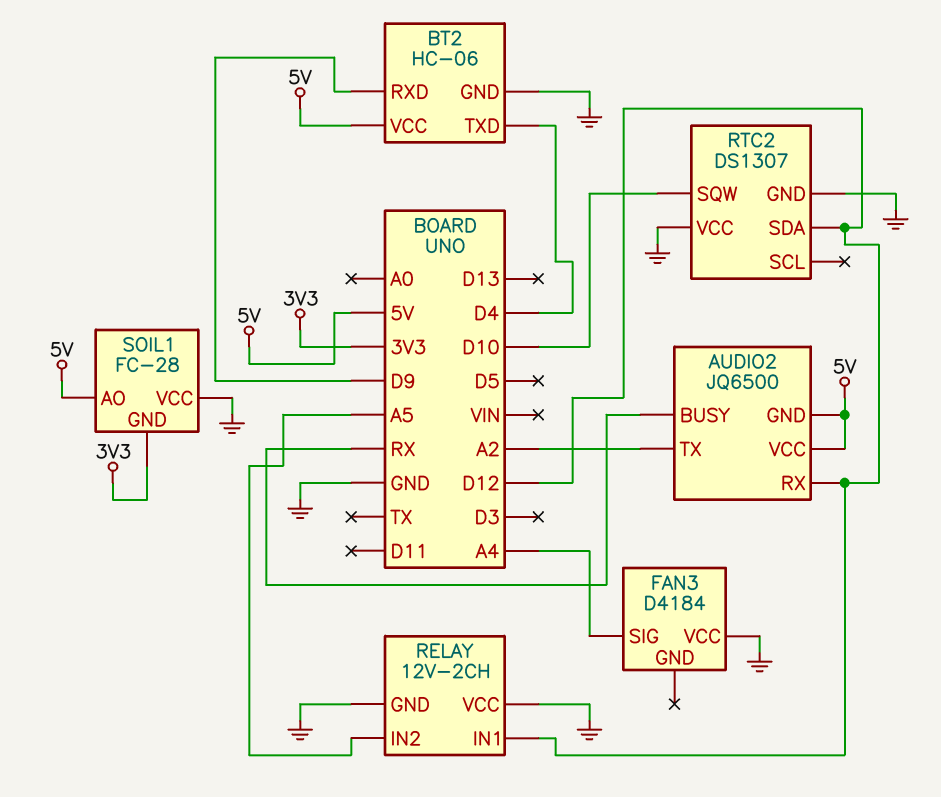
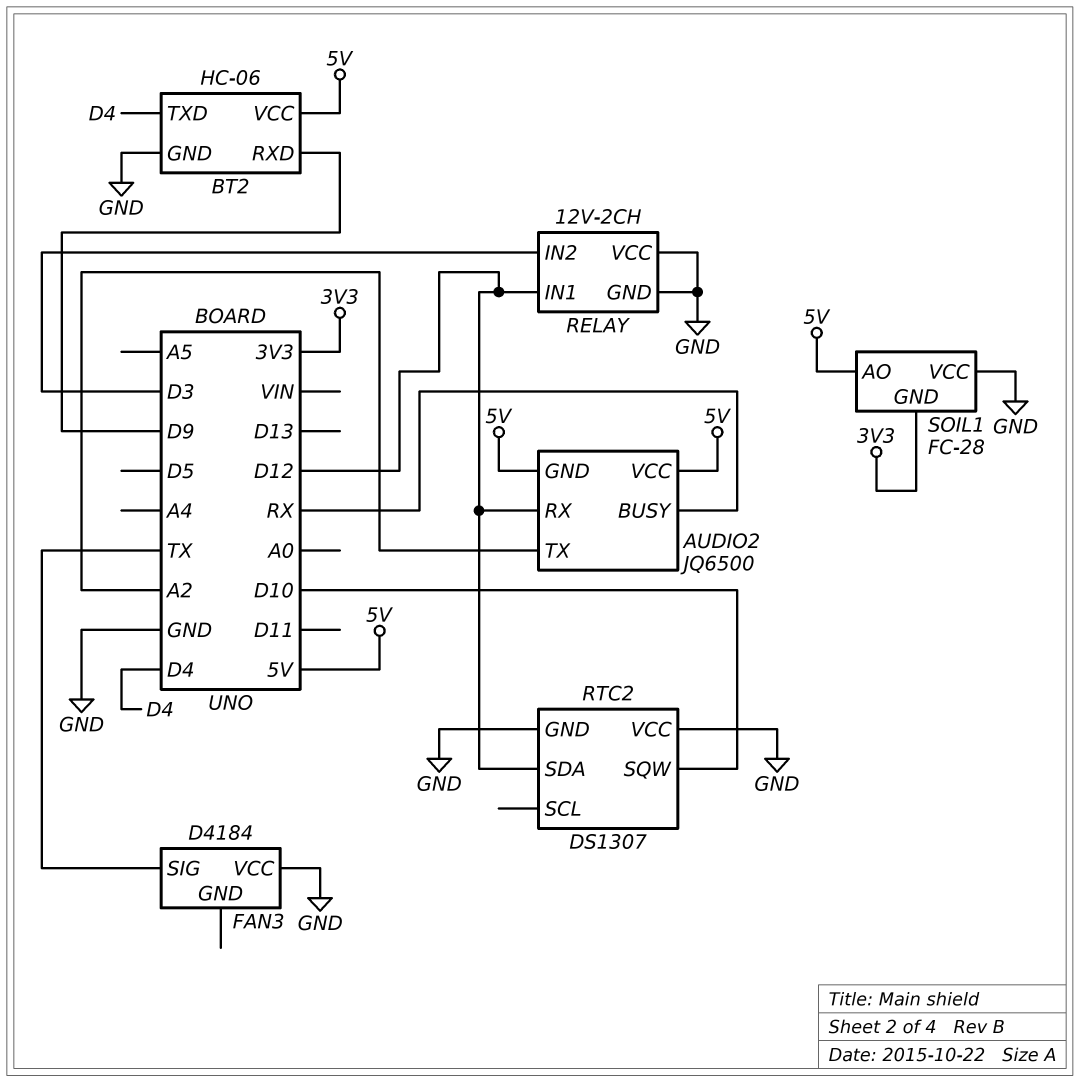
FAN3 pin SIG: A4 -> TX
RELAY pin IN2: A5 -> D3

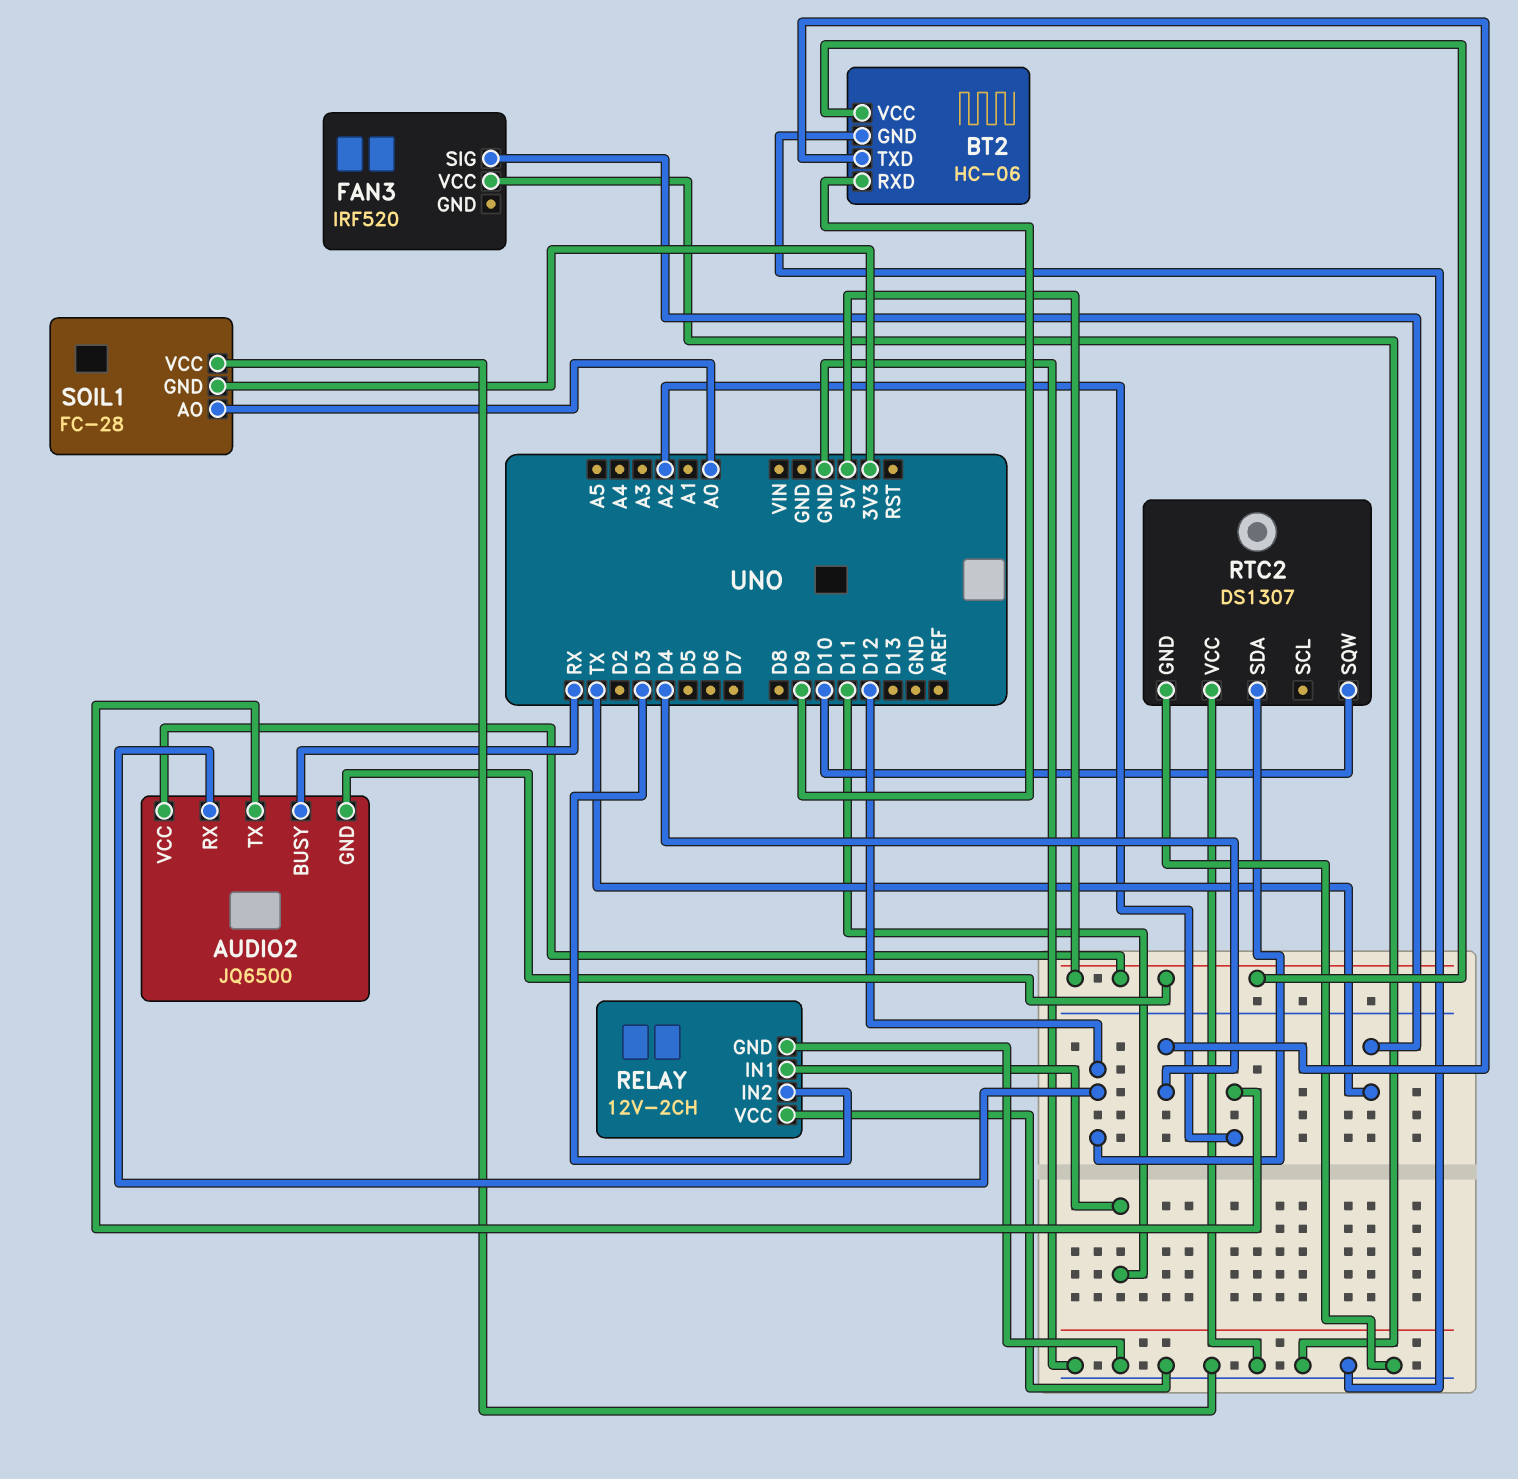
FAN3: D4184 -> IRF520
RELAY pin IN1: D12 -> D11
SOIL1 pin AO: 5V -> A0

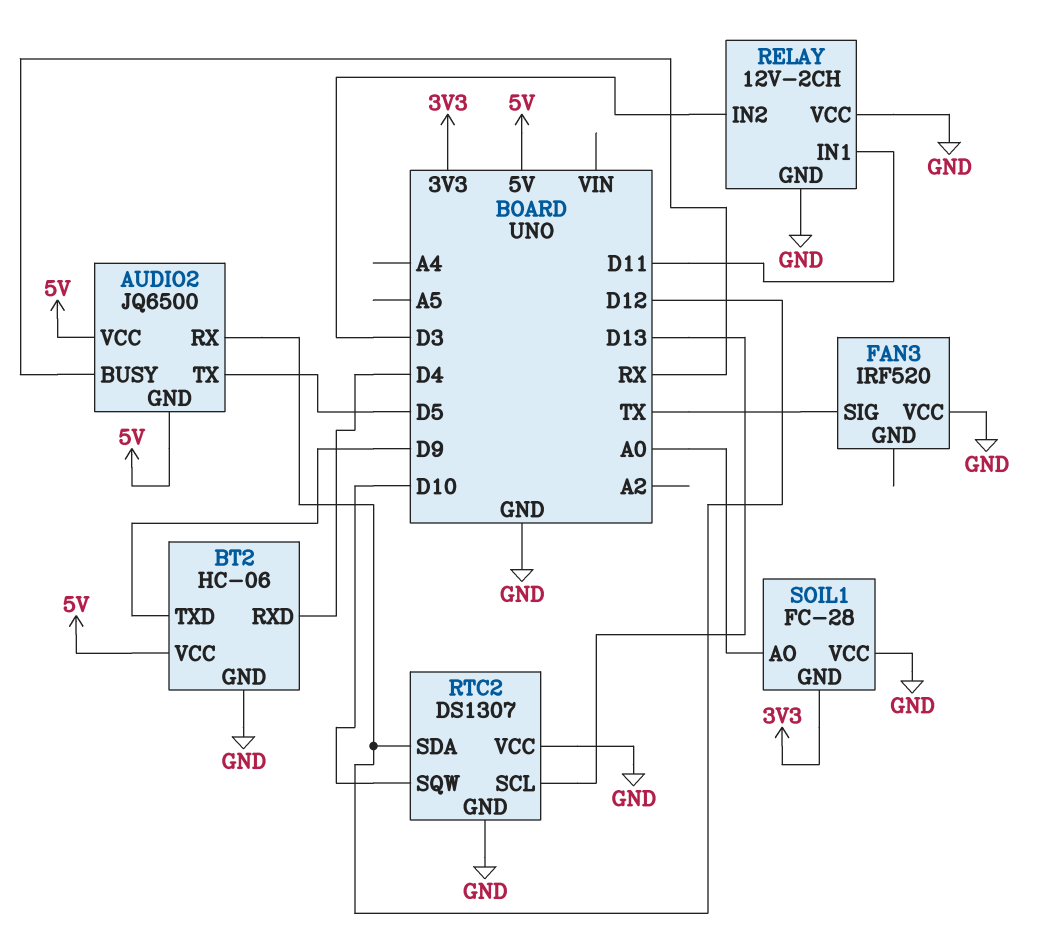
AUDIO2 pin TX: A2 -> D5
BT2 pin RXD: D9 -> D4
BT2 pin TXD: D4 -> D9
RTC2 pin SCL: none -> D13

